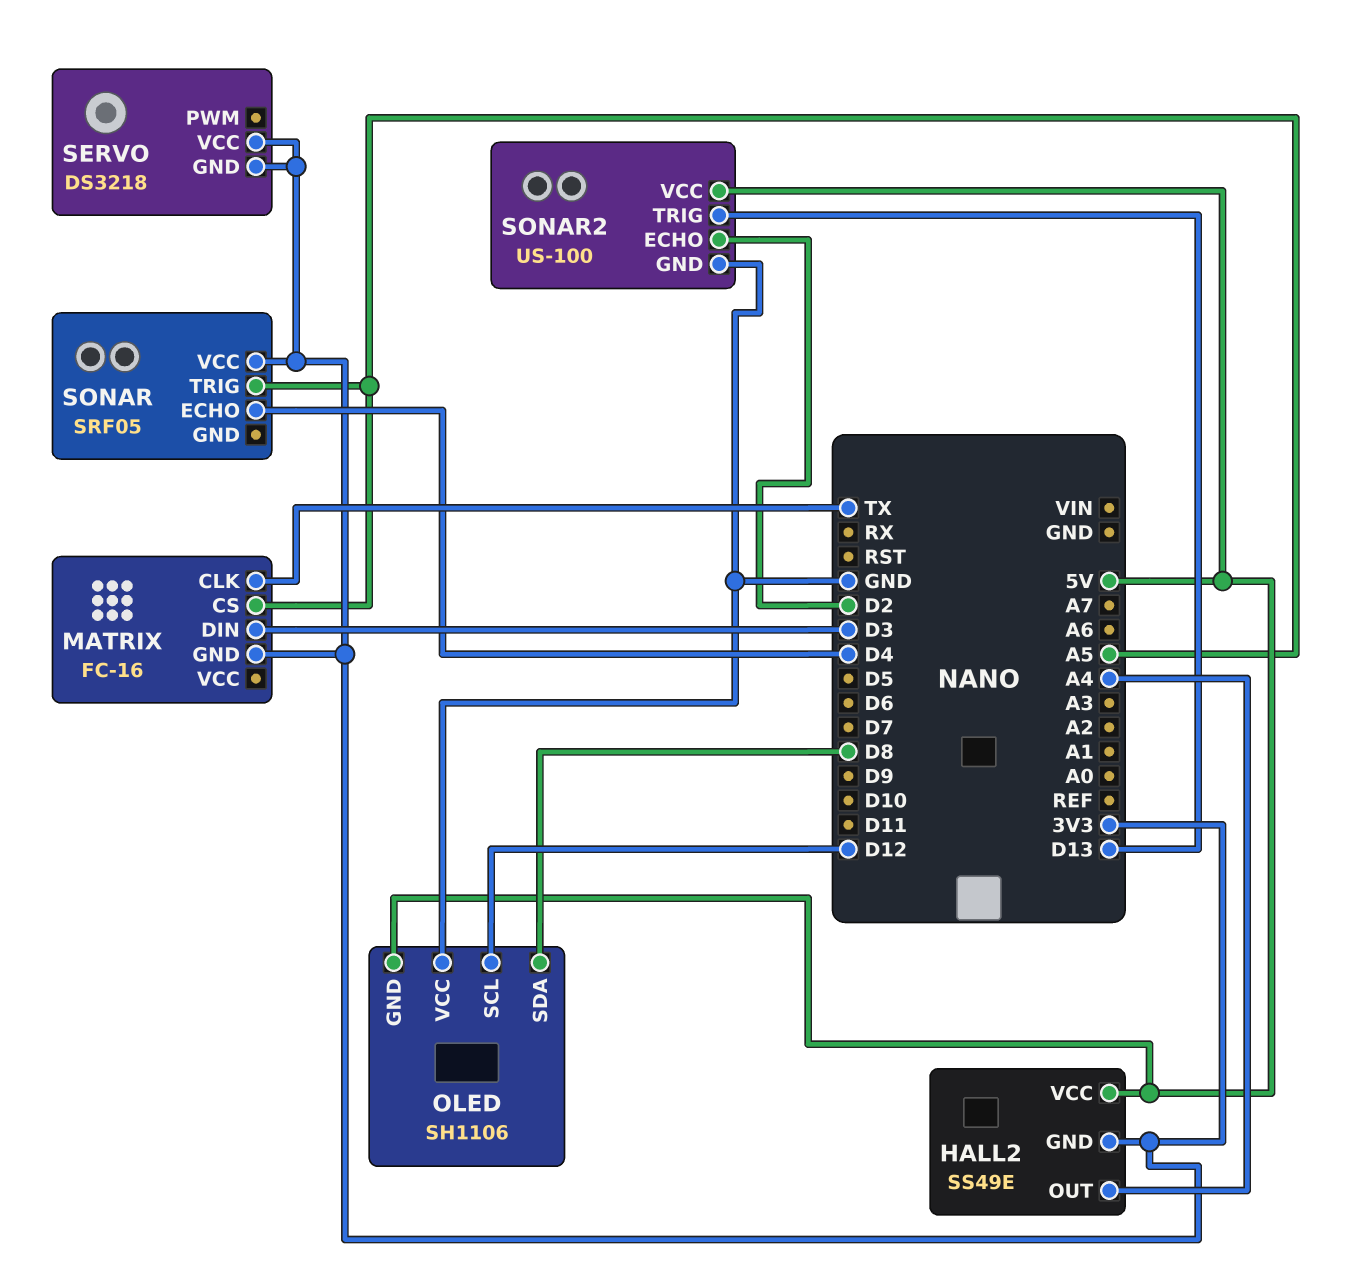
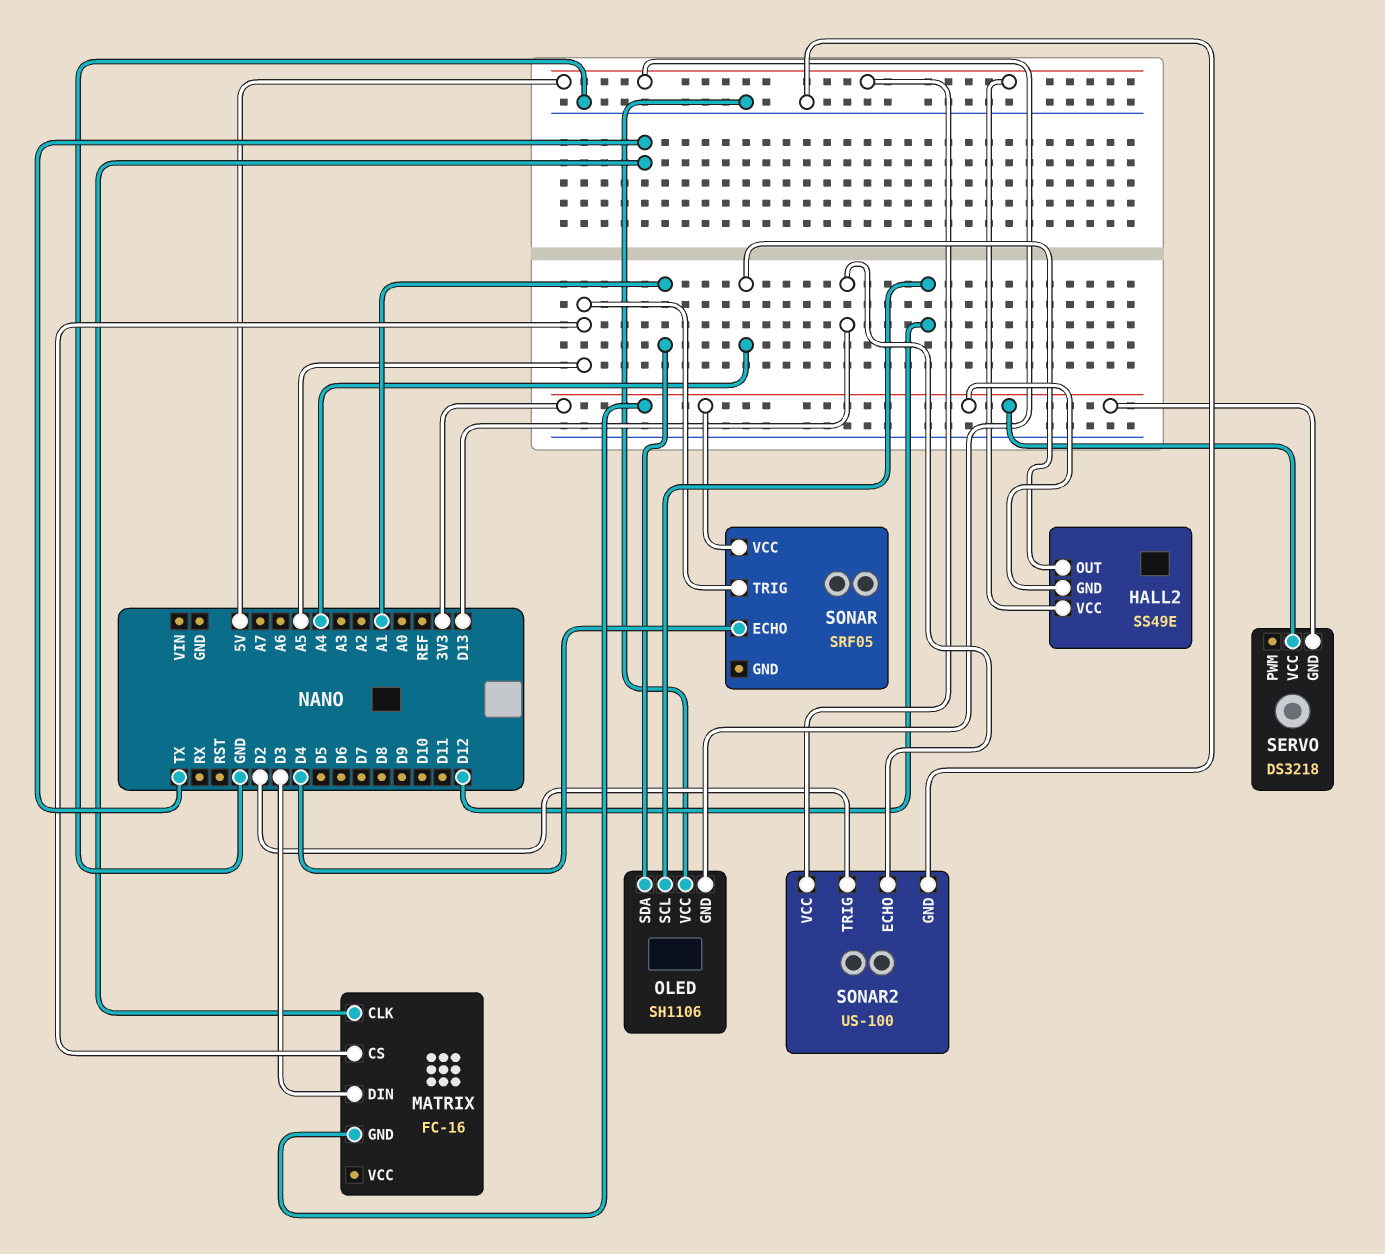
OLED pin SDA: D8 -> A1
SONAR2 pin ECHO: D2 -> D13
SONAR2 pin TRIG: D13 -> D2

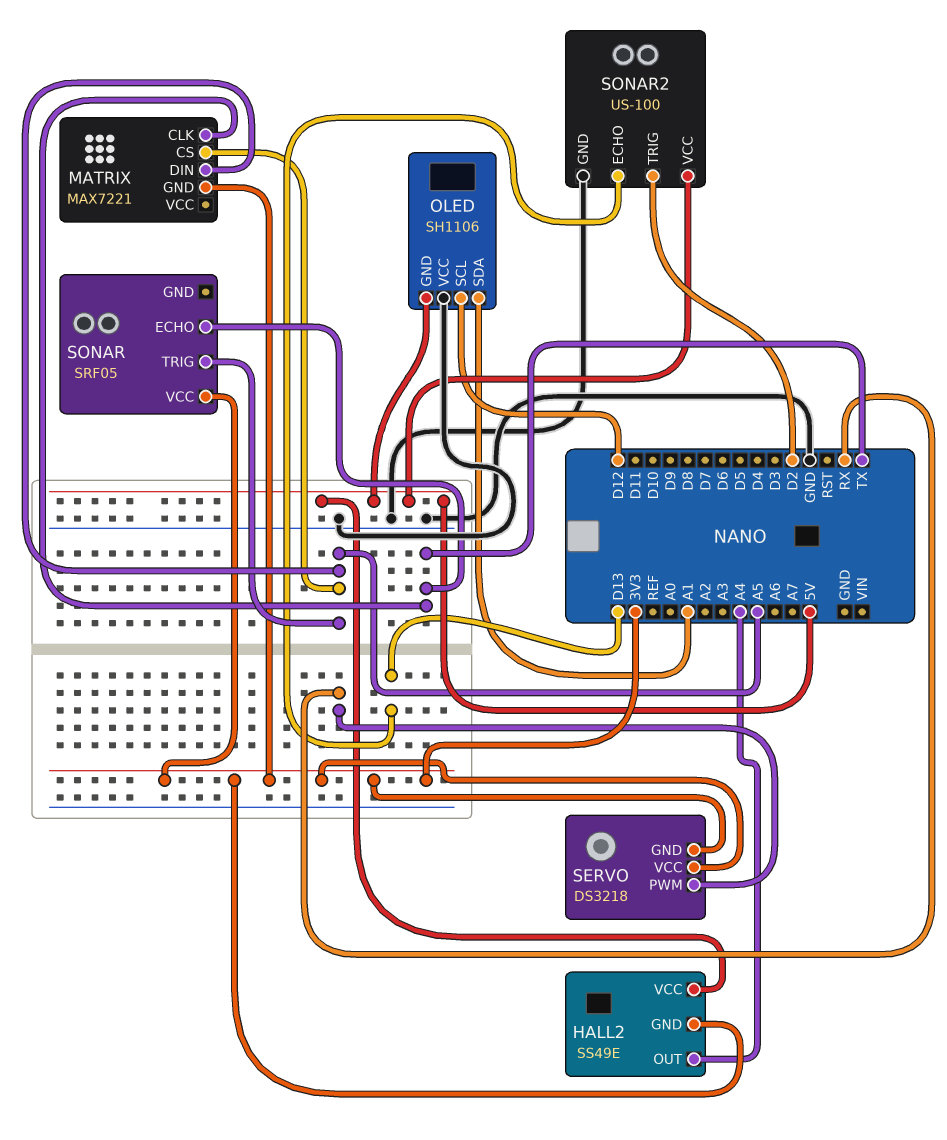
MATRIX: FC-16 -> MAX7221
MATRIX pin DIN: D3 -> A5
SERVO pin PWM: none -> RX
SONAR pin ECHO: D4 -> TX

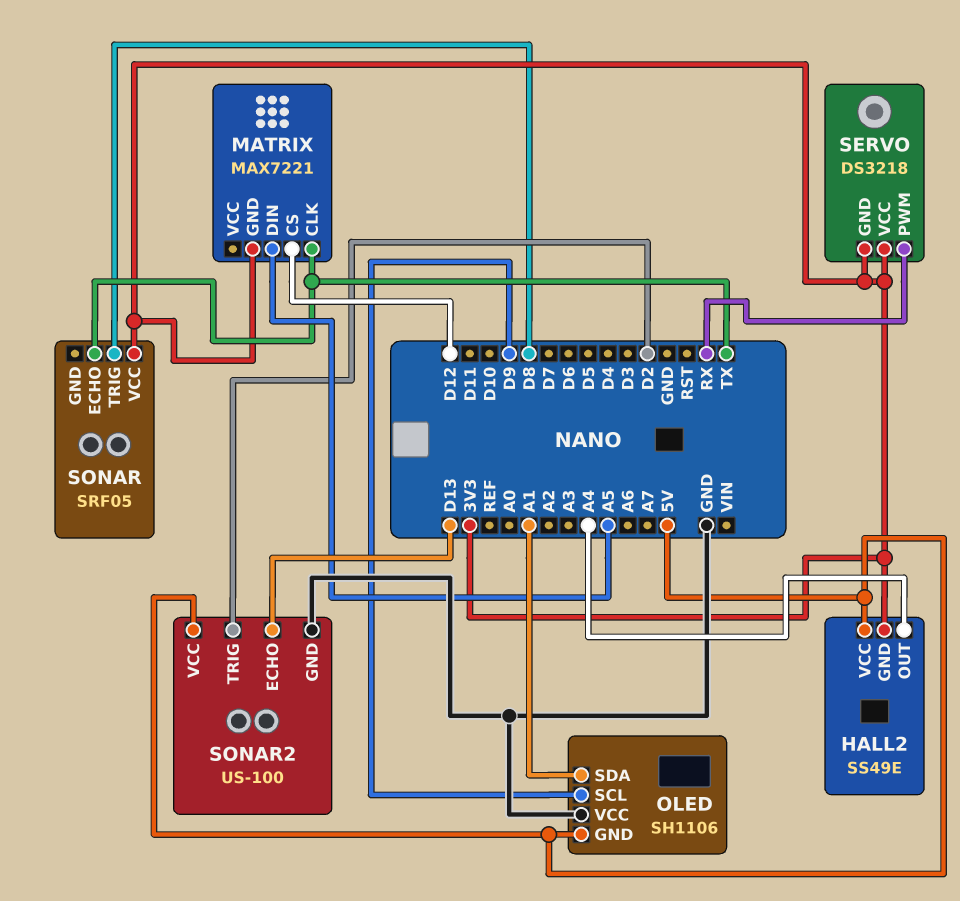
MATRIX pin CS: A5 -> D12
OLED pin SCL: D12 -> D9
SONAR pin TRIG: A5 -> D8

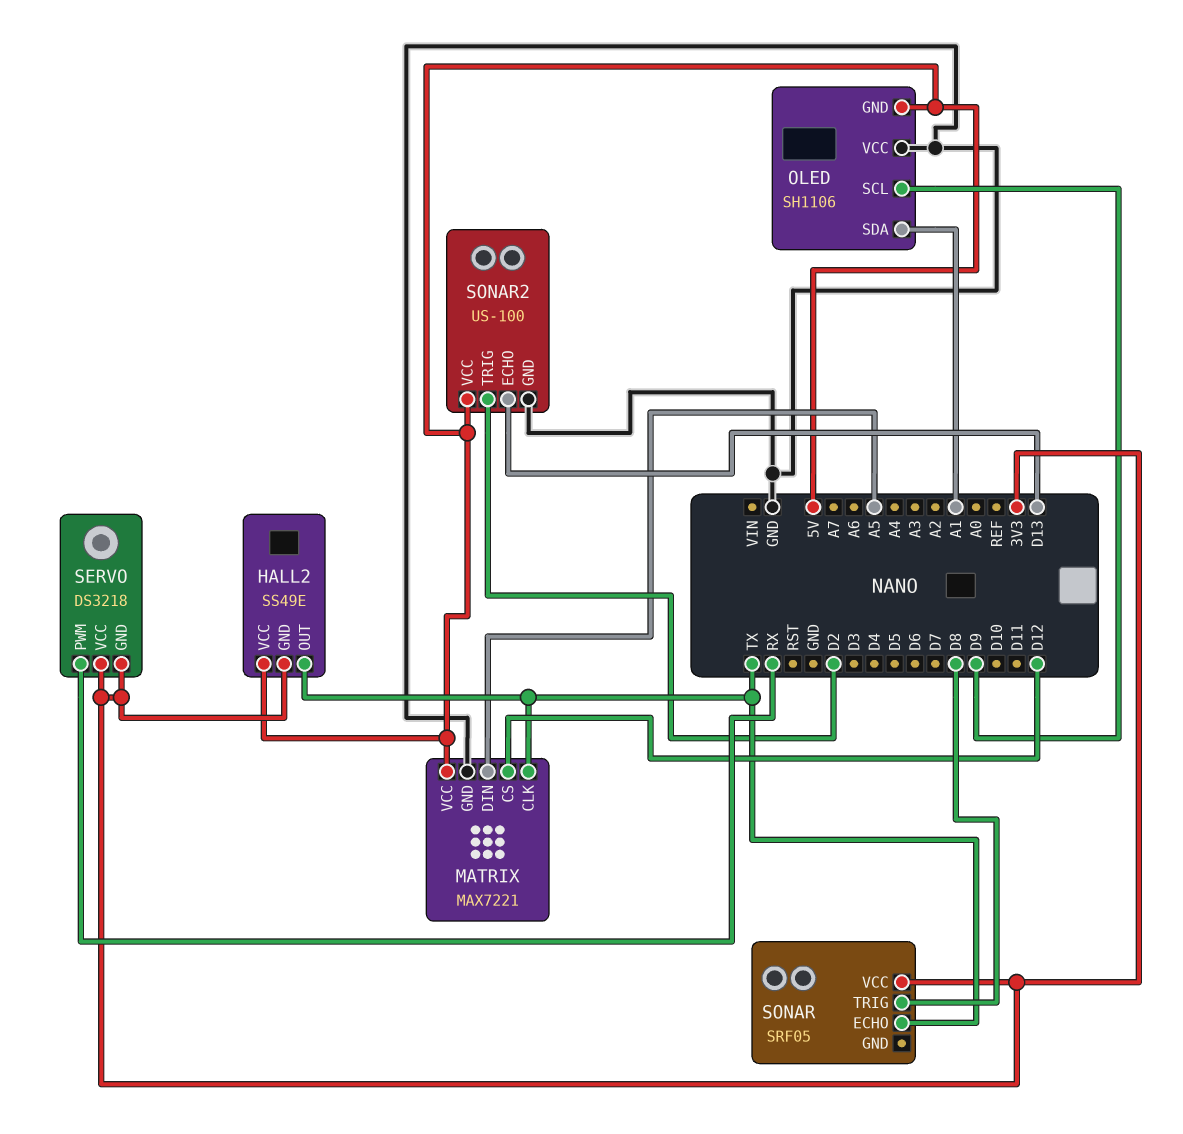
HALL2 pin OUT: A4 -> TX
MATRIX pin GND: 3V3 -> GND
MATRIX pin VCC: none -> 5V

